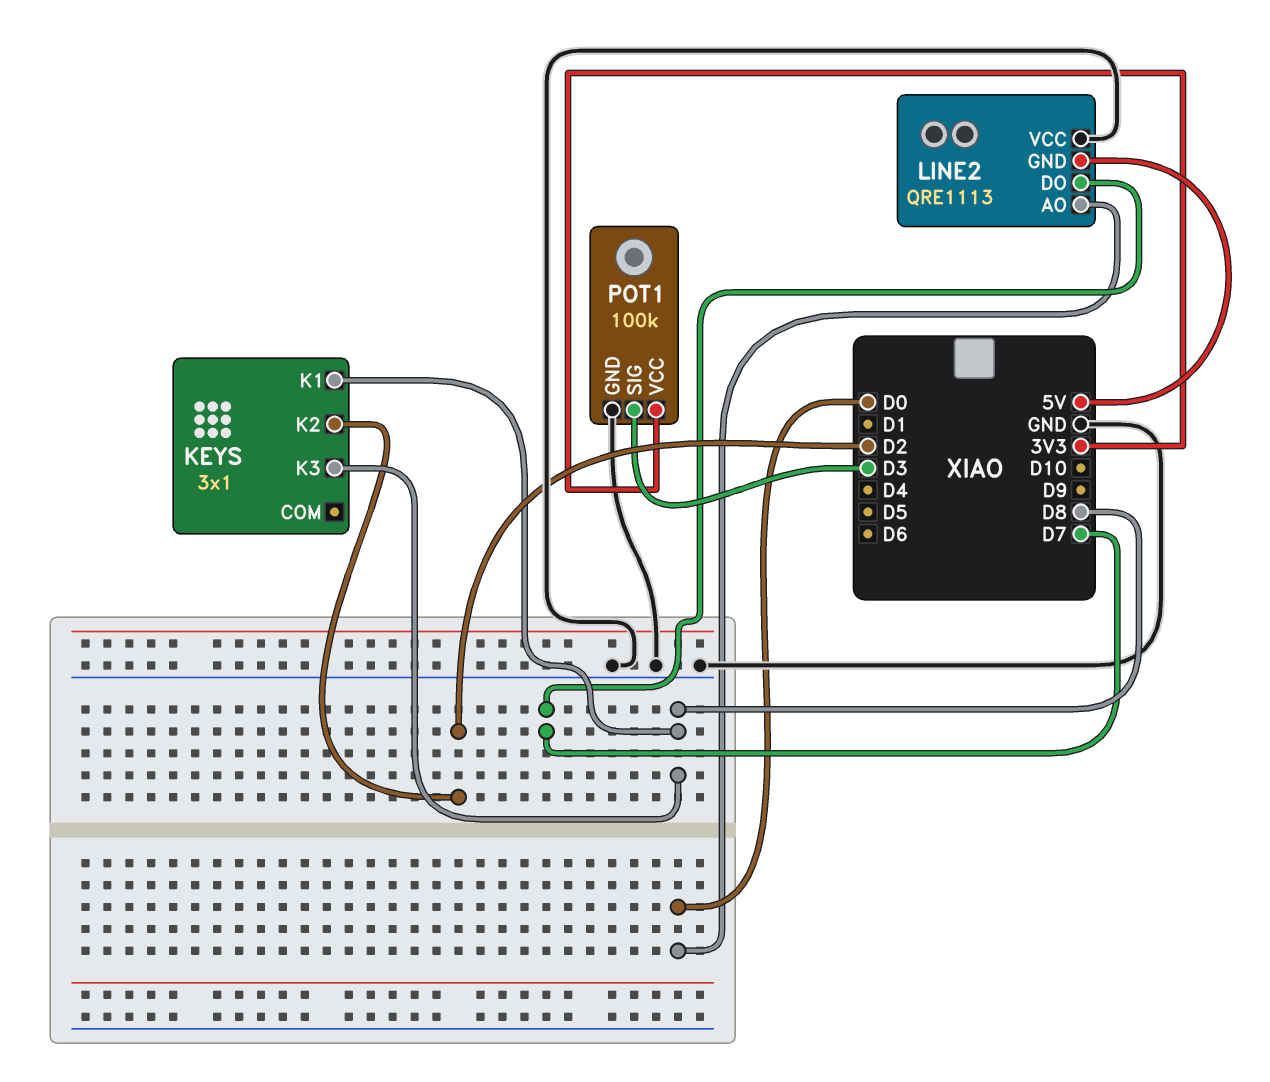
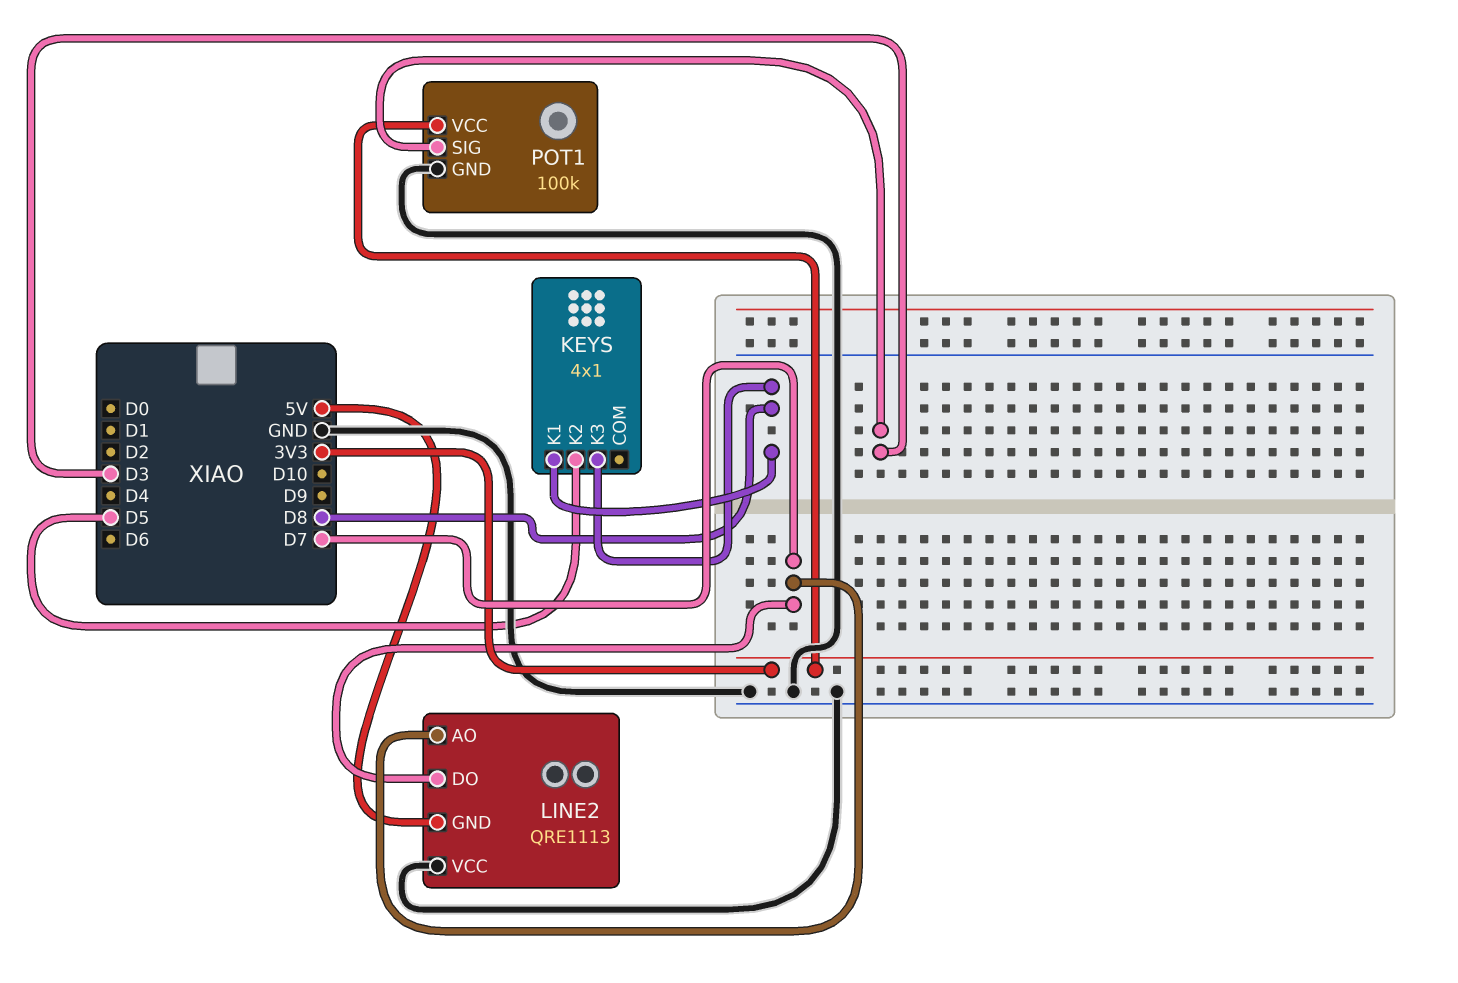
KEYS: 3x1 -> 4x1
KEYS pin K2: D2 -> D5
LINE2 pin AO: D0 -> D7

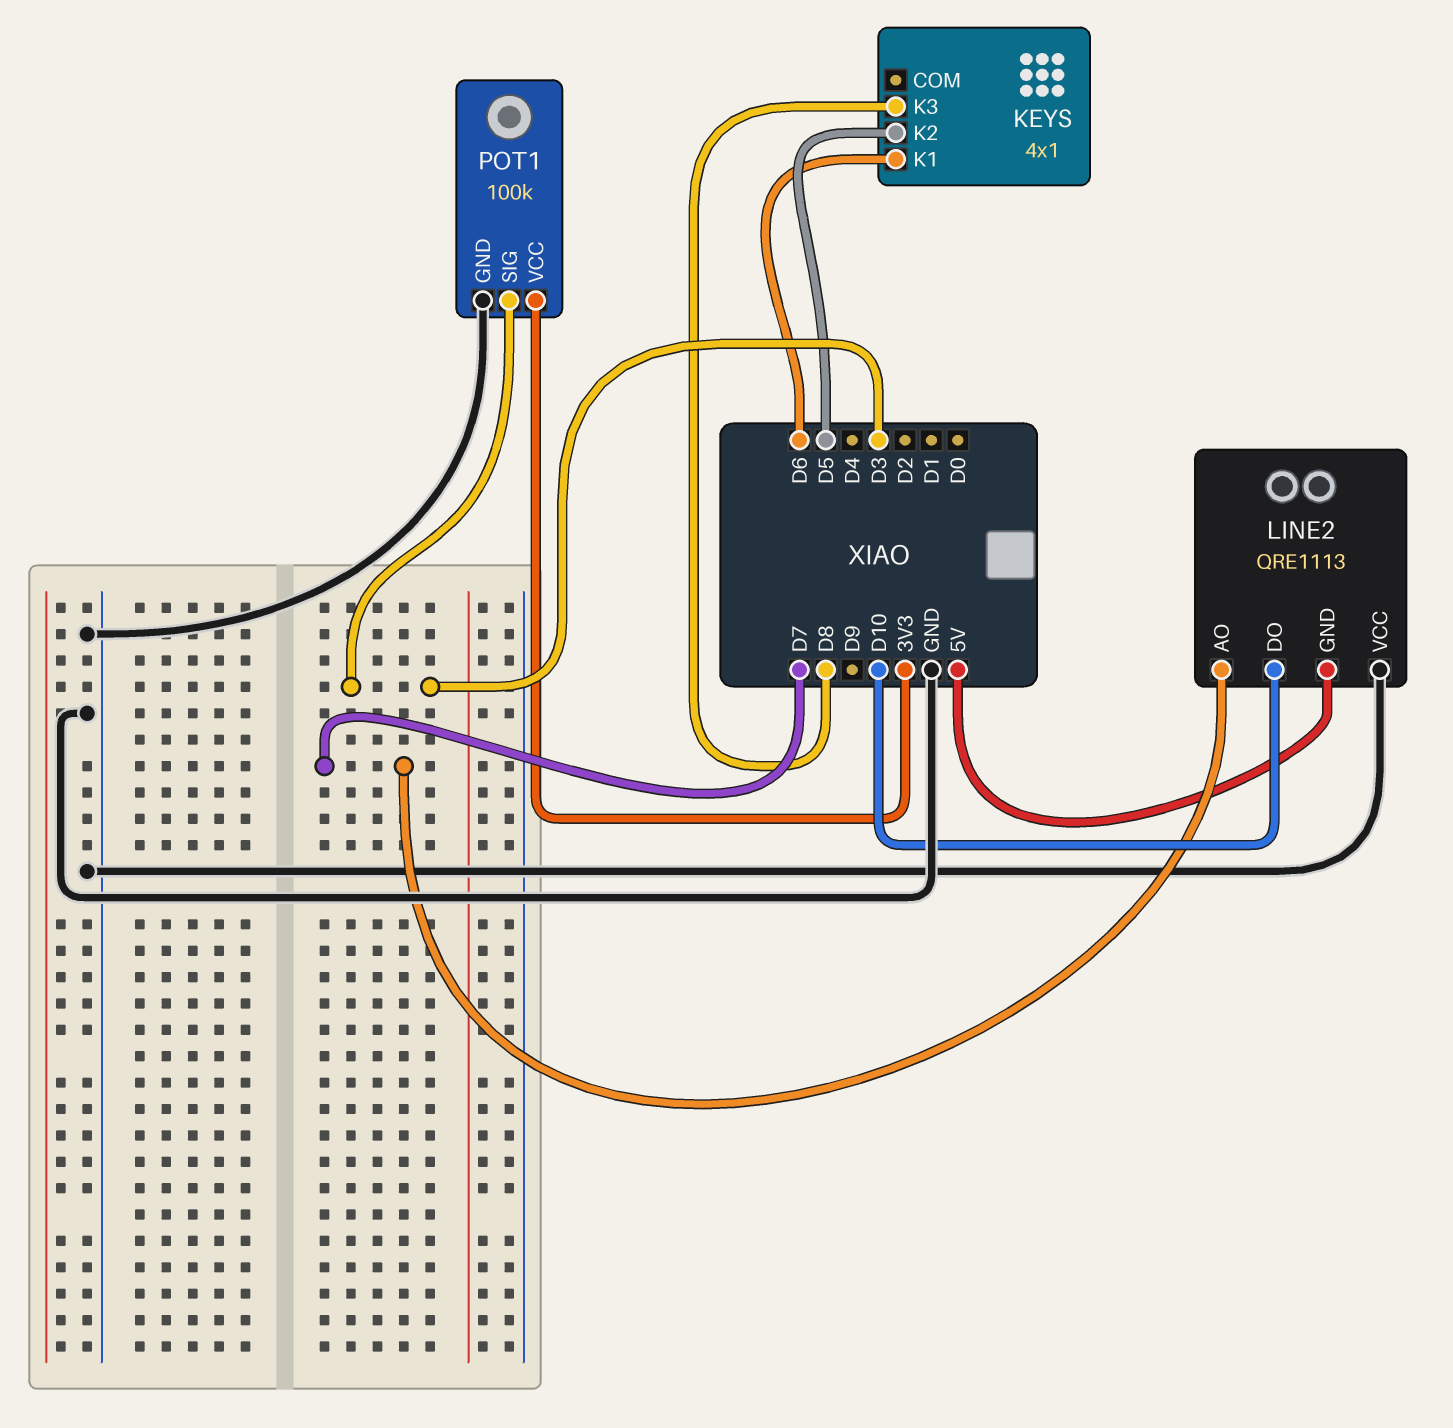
KEYS pin K1: D8 -> D6
LINE2 pin DO: D7 -> D10

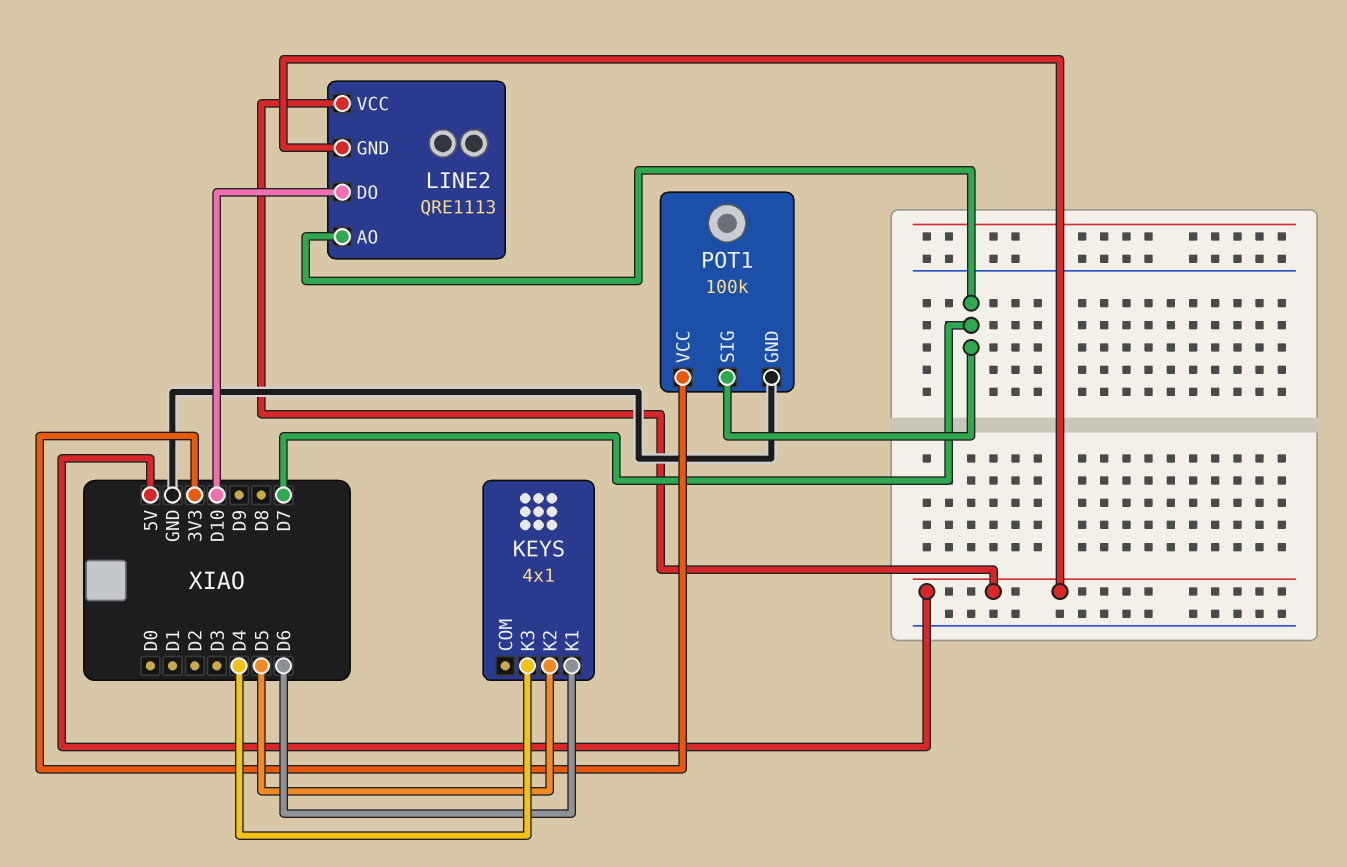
KEYS pin K3: D8 -> D4
LINE2 pin VCC: GND -> 5V
POT1 pin SIG: D3 -> D7

